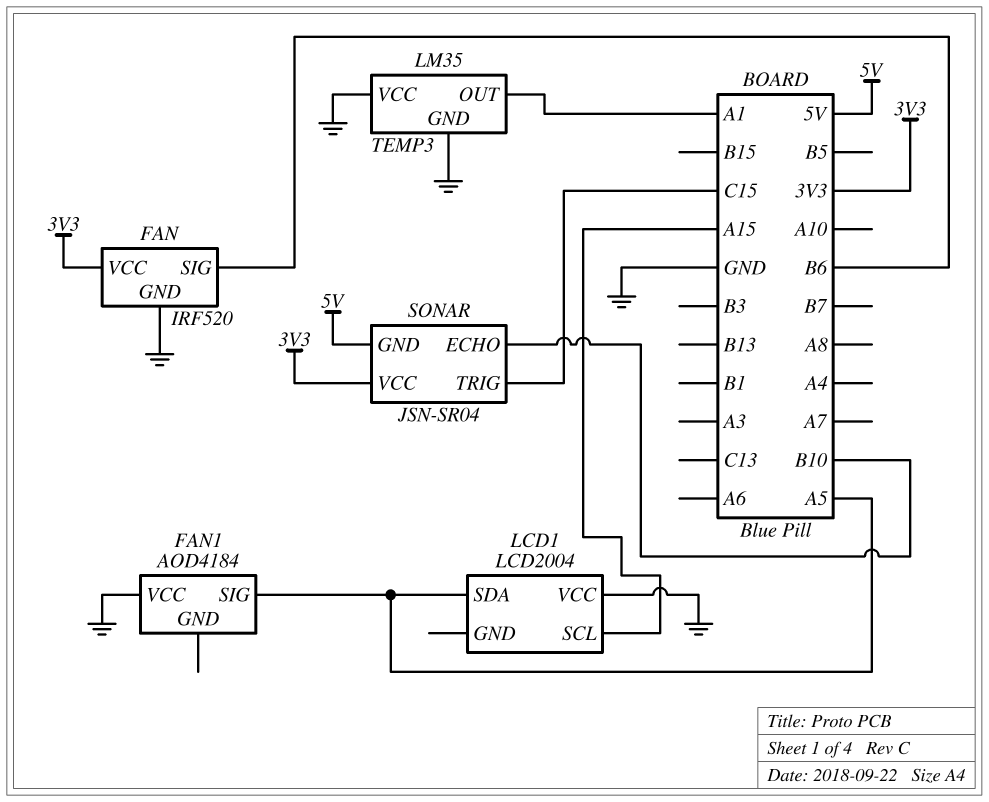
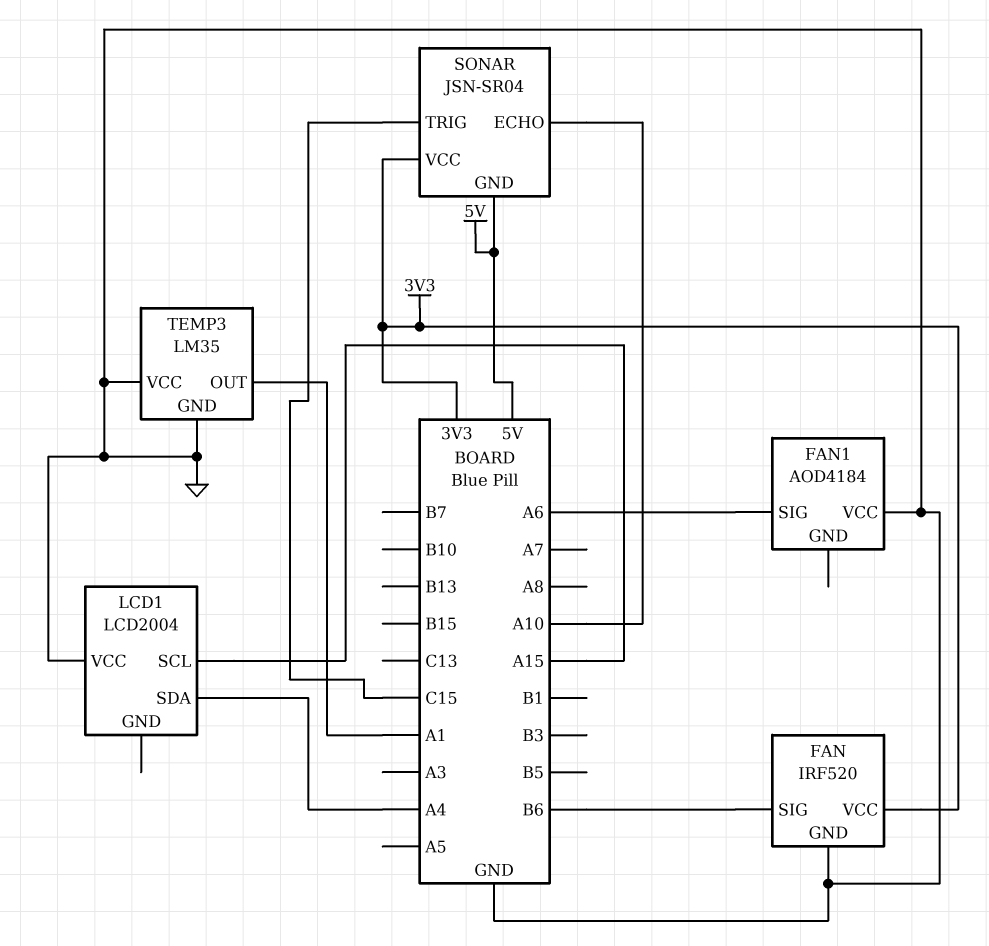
FAN1 pin SIG: A5 -> A6
LCD1 pin SDA: A5 -> A4
SONAR pin ECHO: B10 -> A10

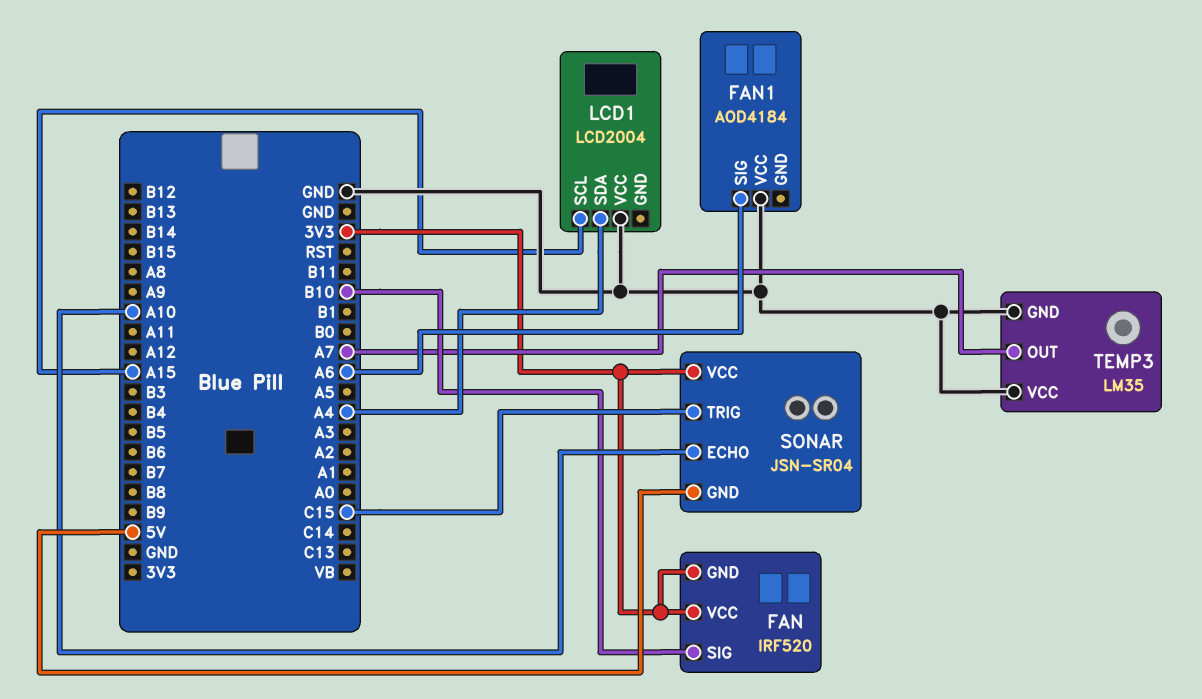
FAN pin GND: GND -> 3V3
FAN pin SIG: B6 -> B10
TEMP3 pin OUT: A1 -> A7

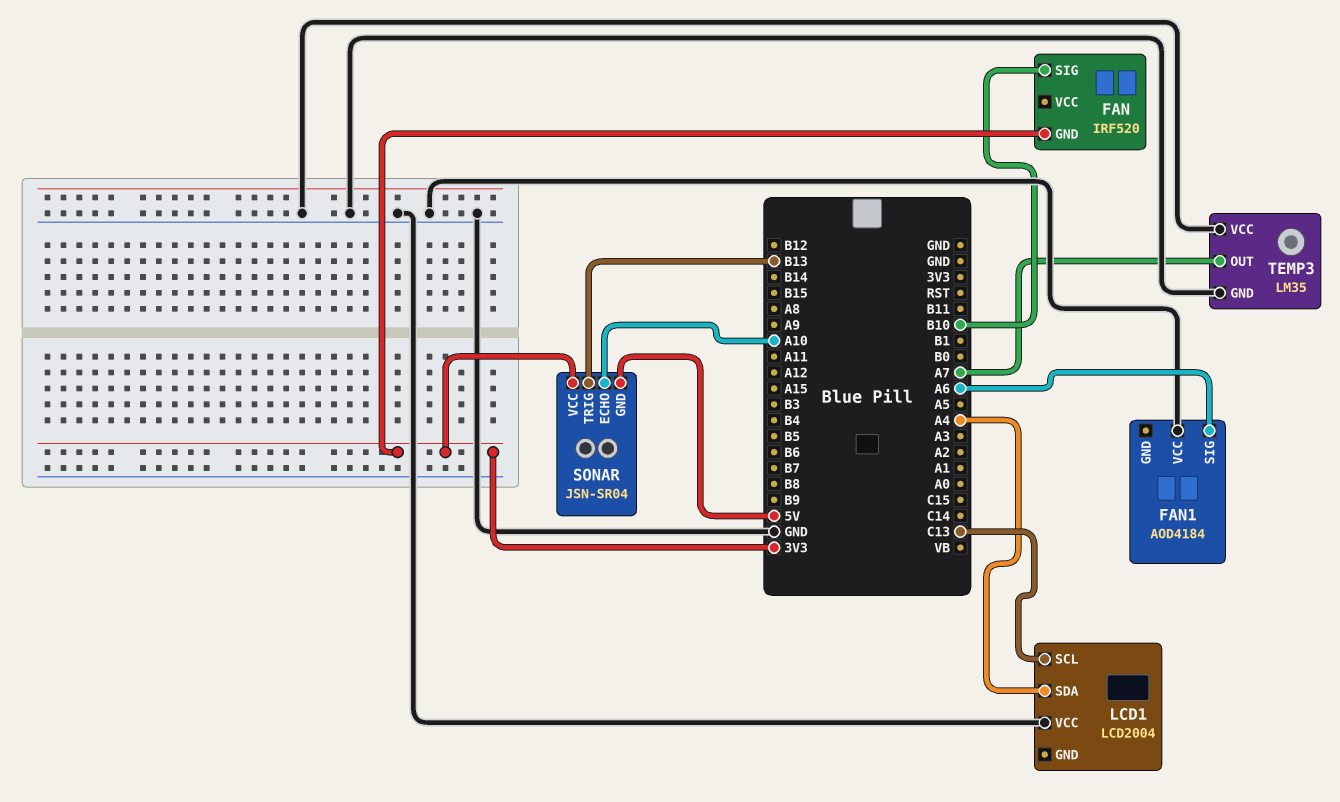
FAN pin VCC: 3V3 -> none
LCD1 pin SCL: A15 -> C13
SONAR pin TRIG: C15 -> B13

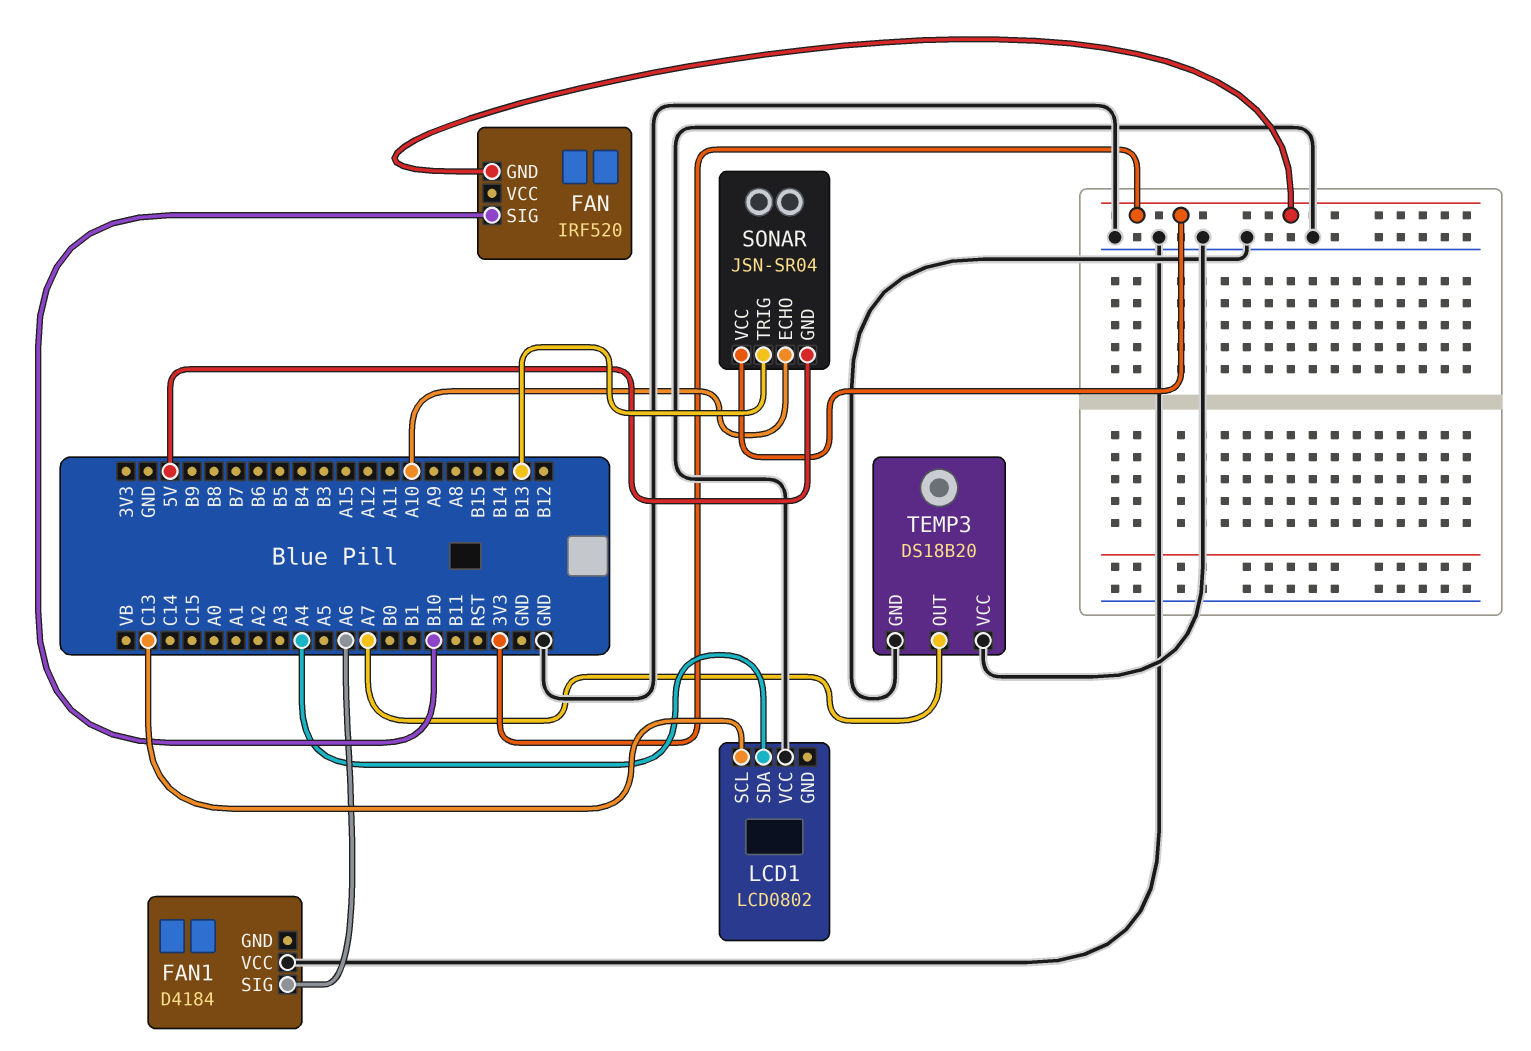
FAN1: AOD4184 -> D4184
LCD1: LCD2004 -> LCD0802
TEMP3: LM35 -> DS18B20

